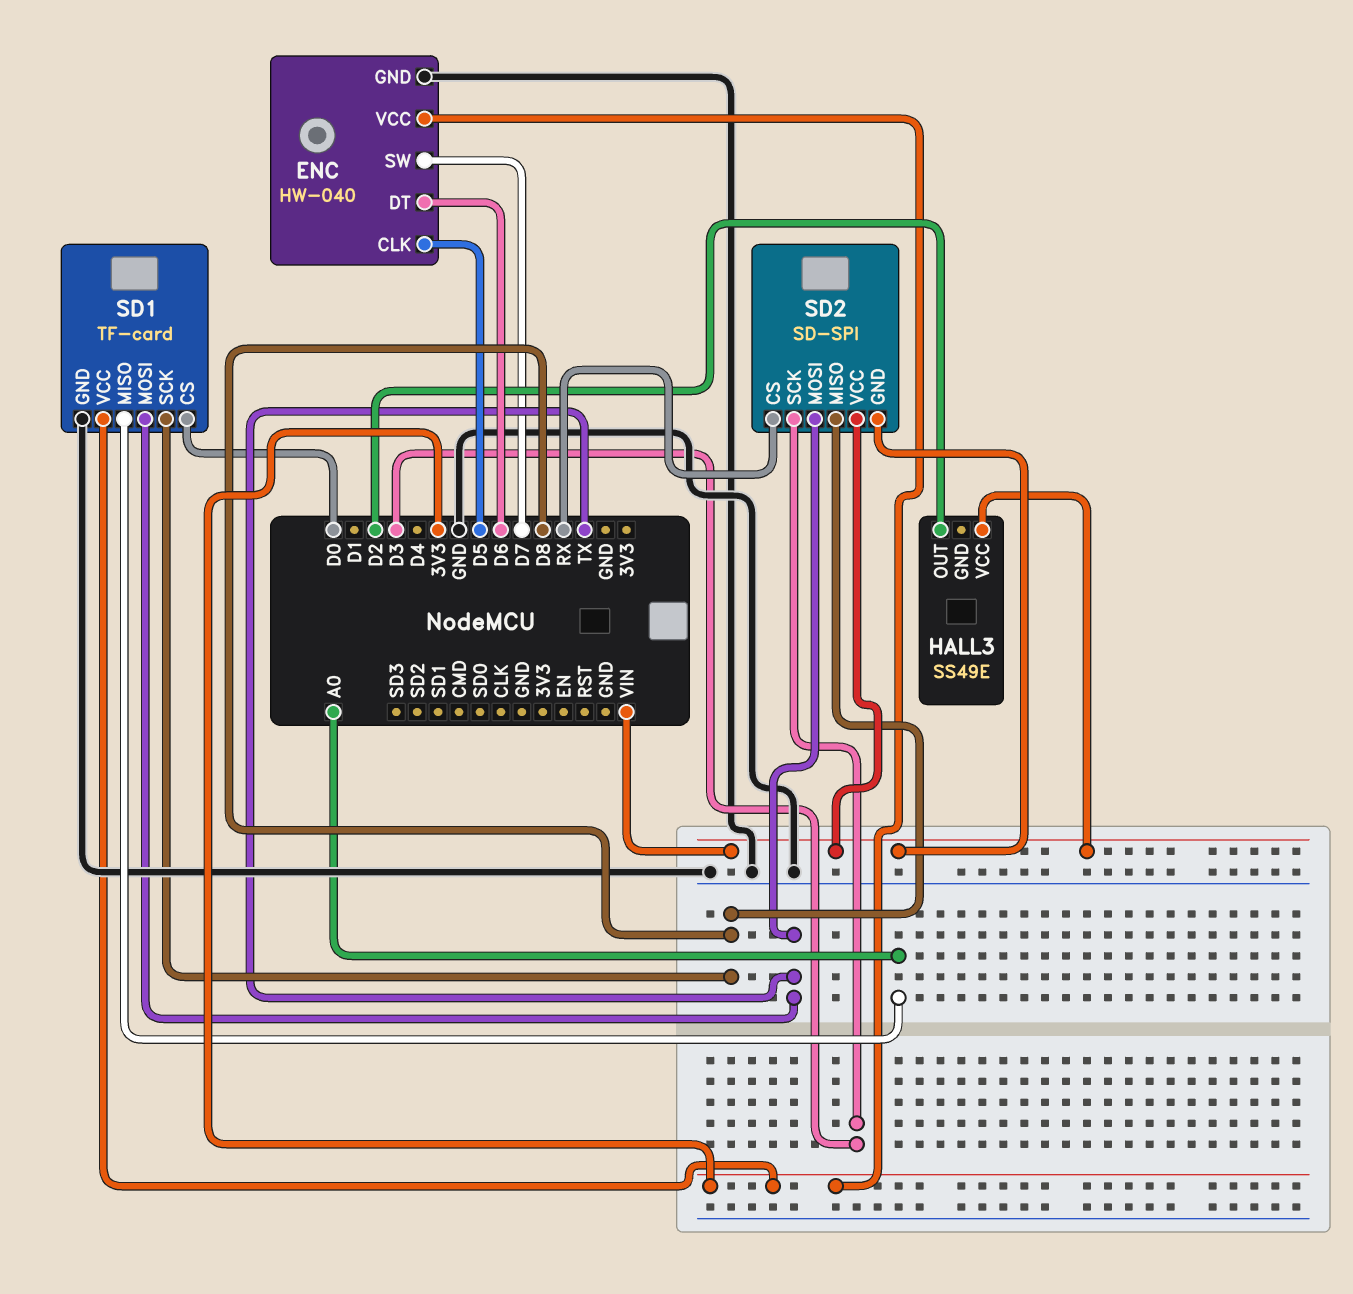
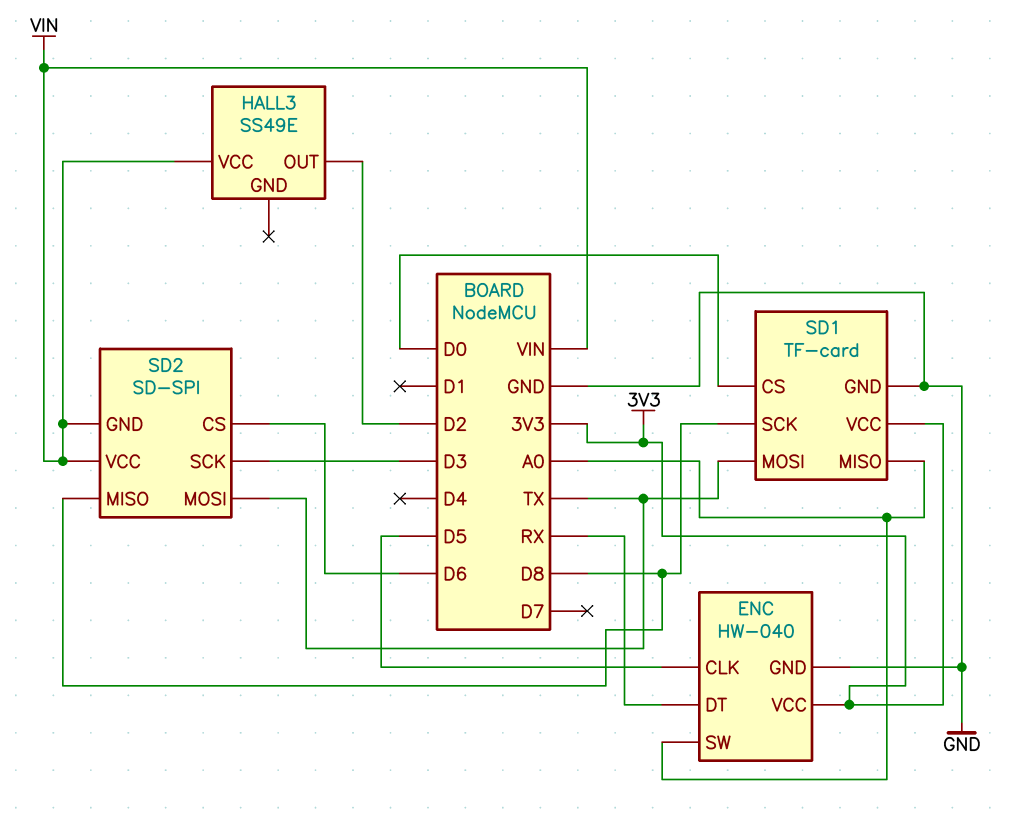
ENC pin DT: D6 -> RX
ENC pin SW: D7 -> A0
SD2 pin CS: RX -> D6

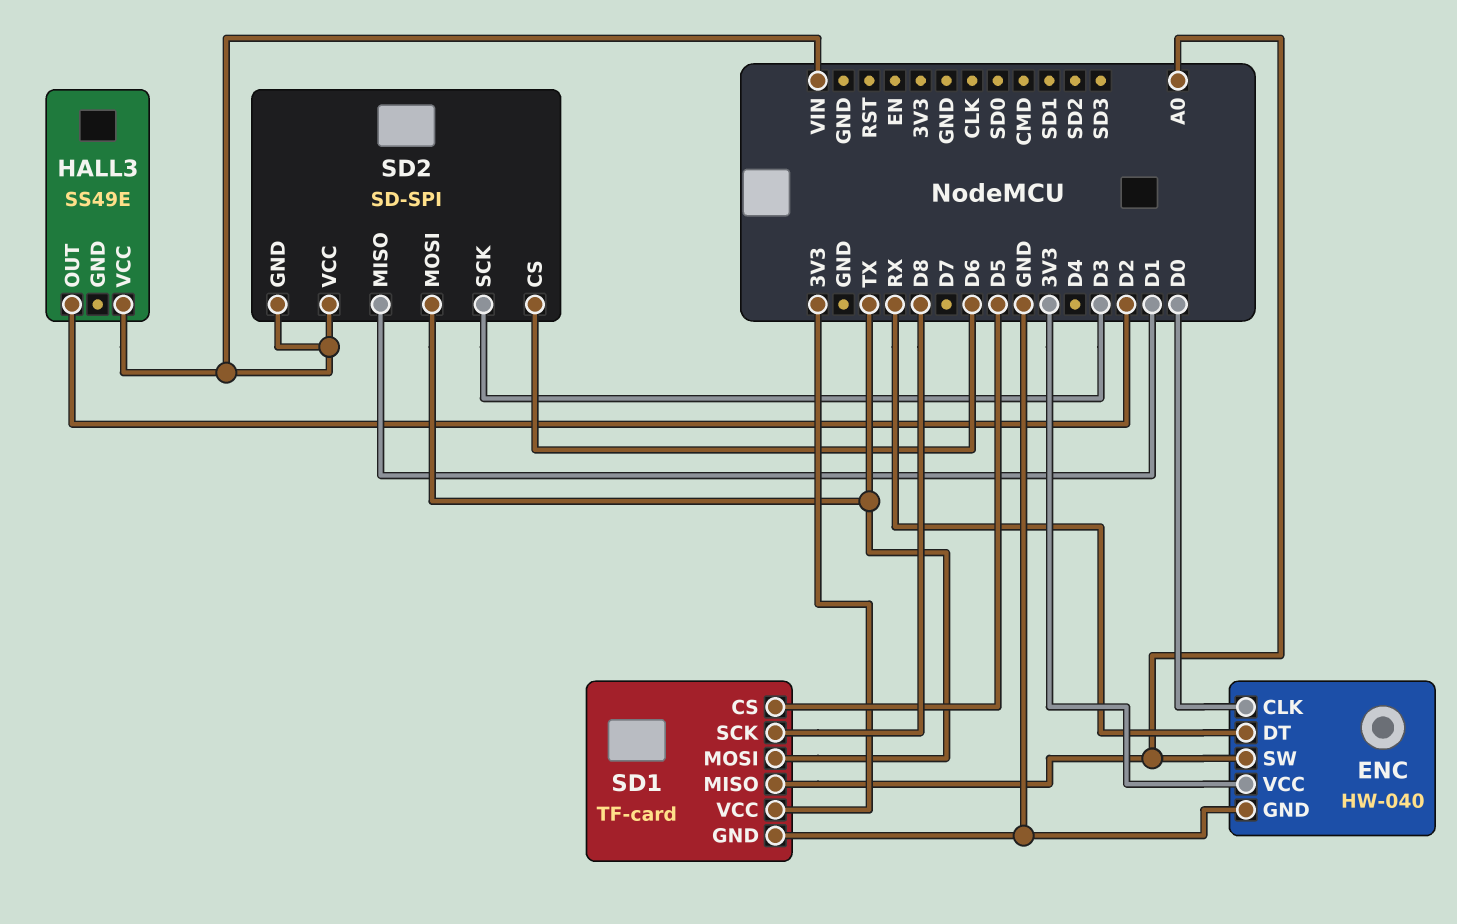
ENC pin CLK: D5 -> D0
SD1 pin CS: D0 -> D5
SD2 pin MISO: D8 -> D1

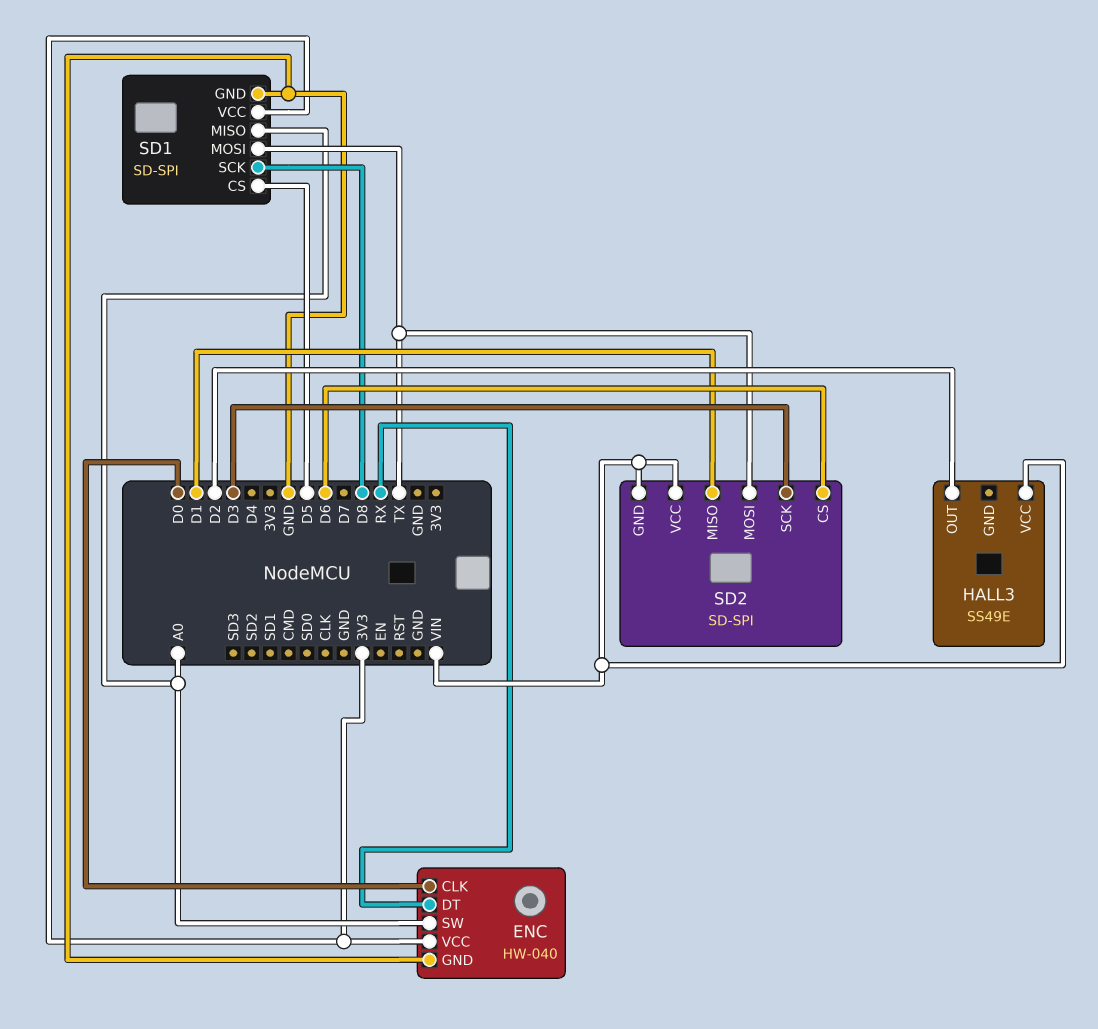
SD1: TF-card -> SD-SPI

